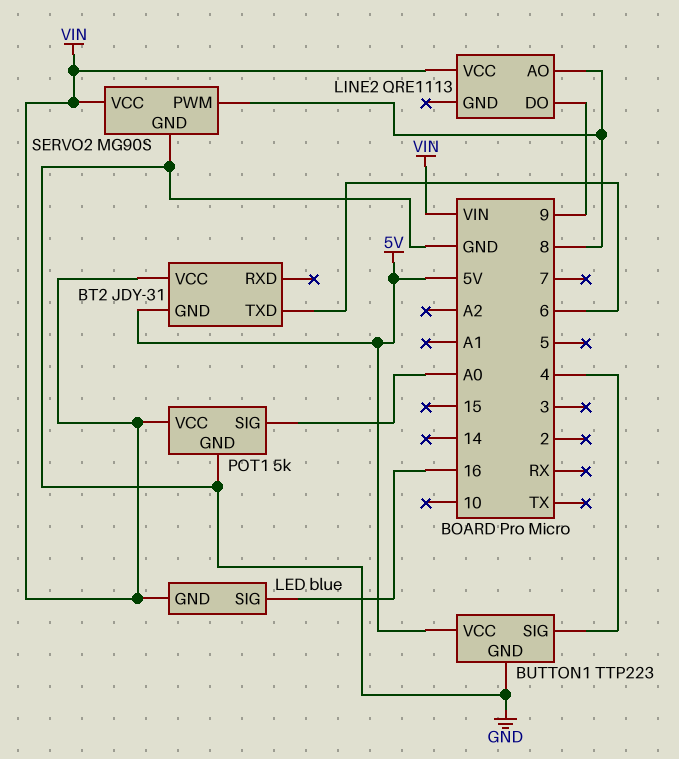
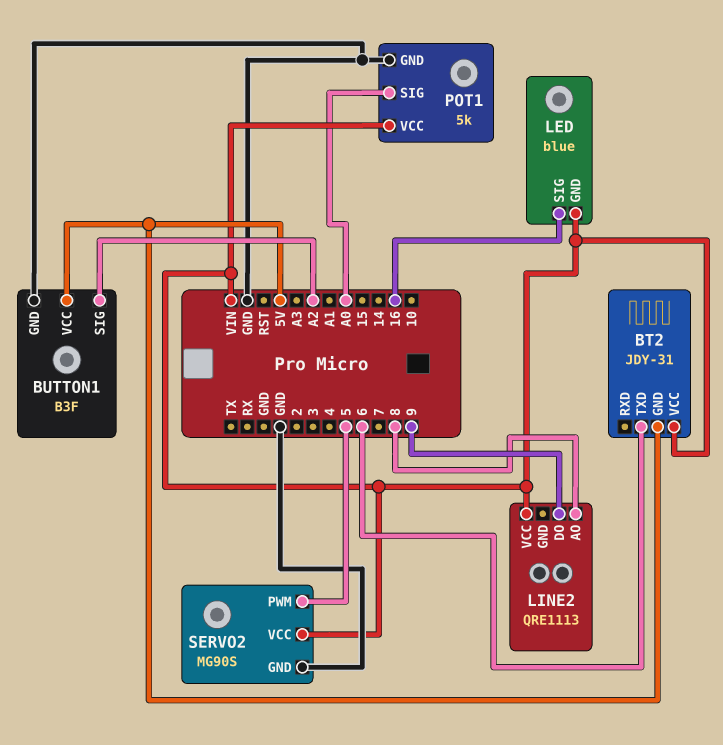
BUTTON1: TTP223 -> B3F
BUTTON1 pin SIG: 4 -> A2
SERVO2 pin PWM: 8 -> 5

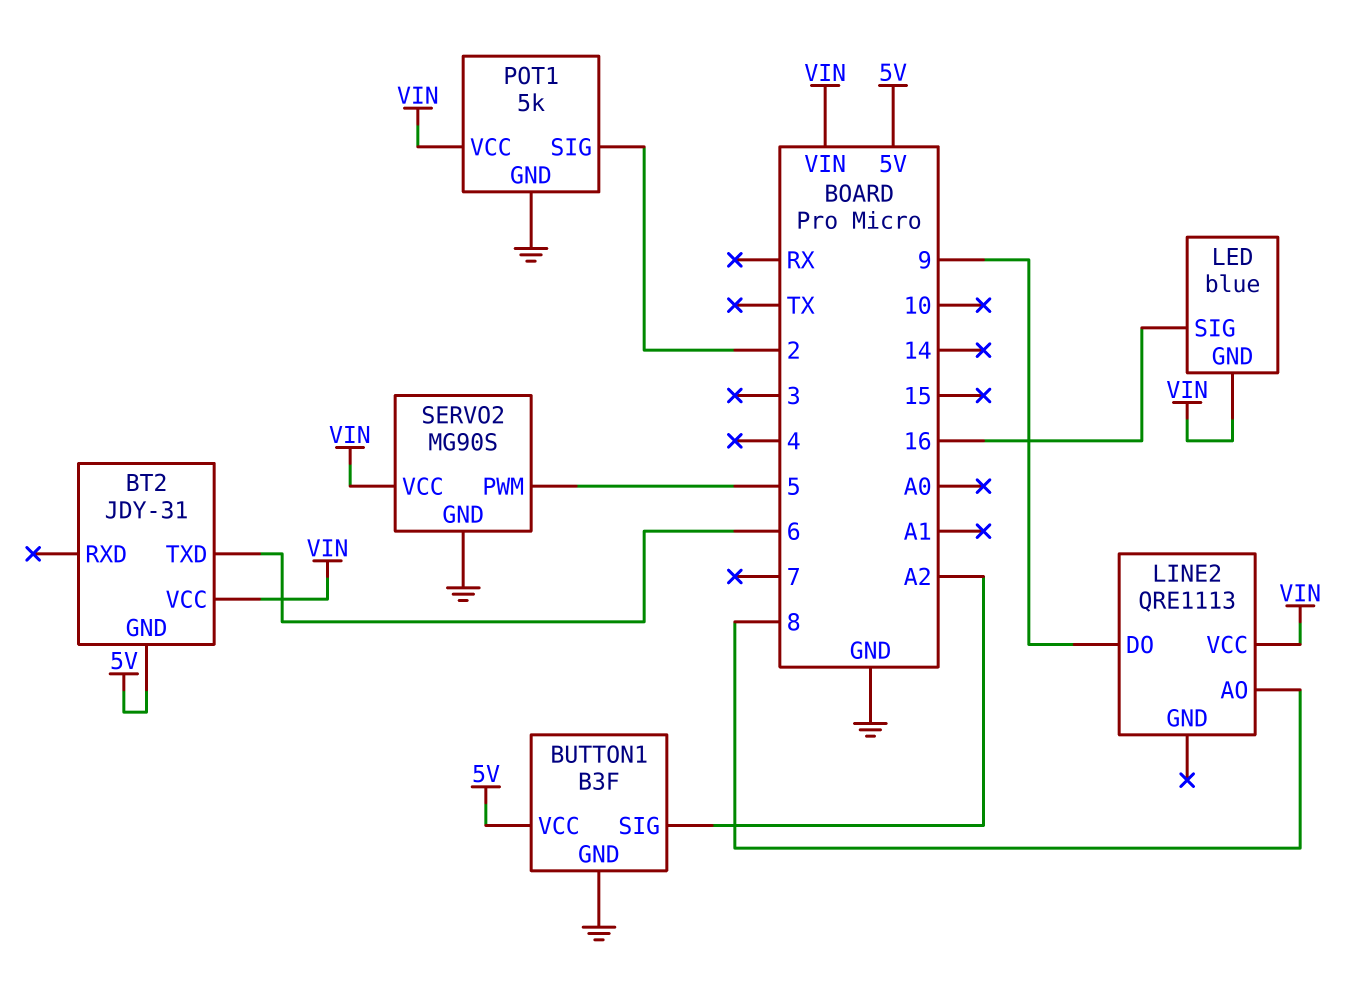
POT1 pin SIG: A0 -> 2

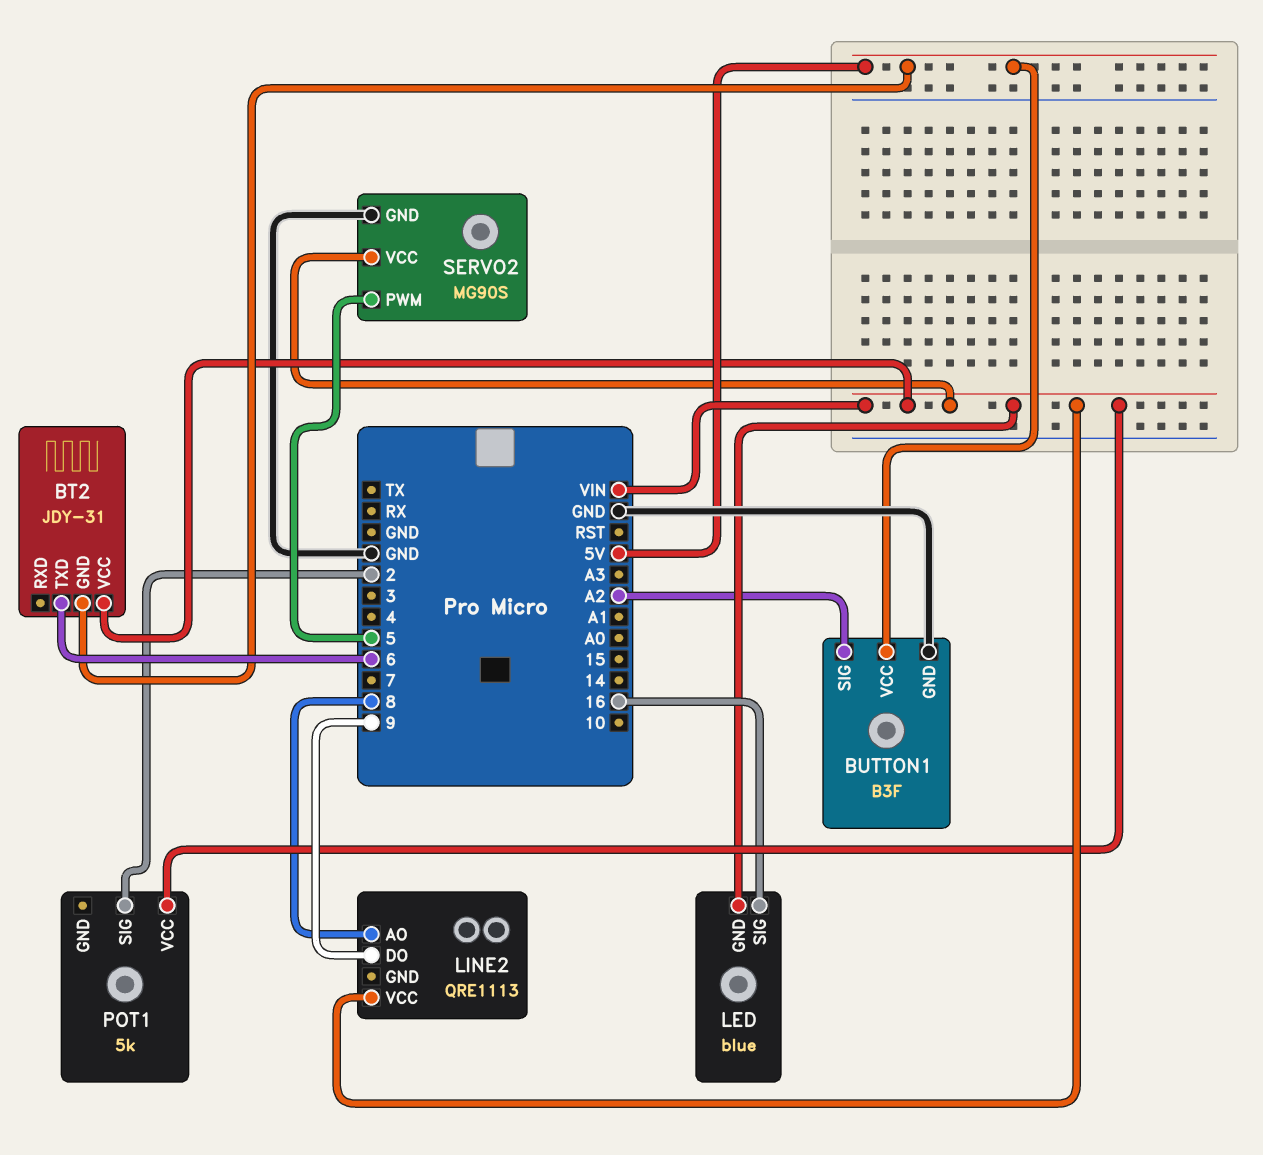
POT1 pin GND: GND -> none

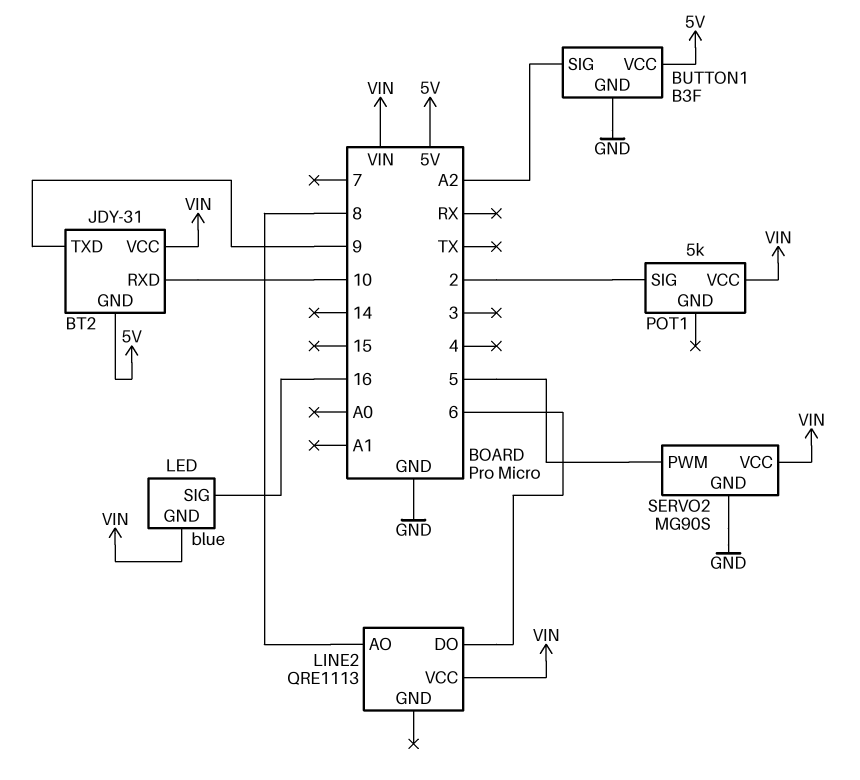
BT2 pin RXD: none -> 10
BT2 pin TXD: 6 -> 9
LINE2 pin DO: 9 -> 6

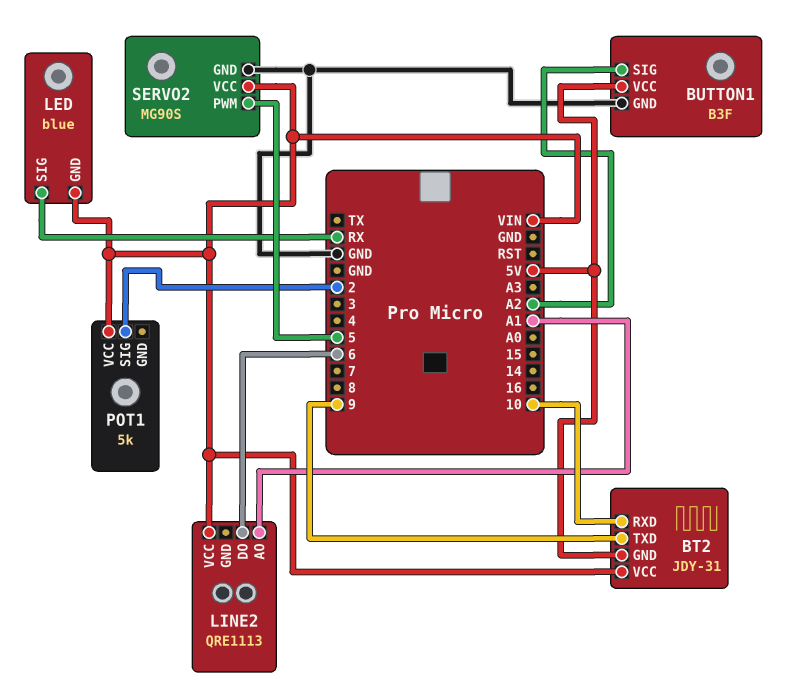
LED pin SIG: 16 -> RX
LINE2 pin AO: 8 -> A1

